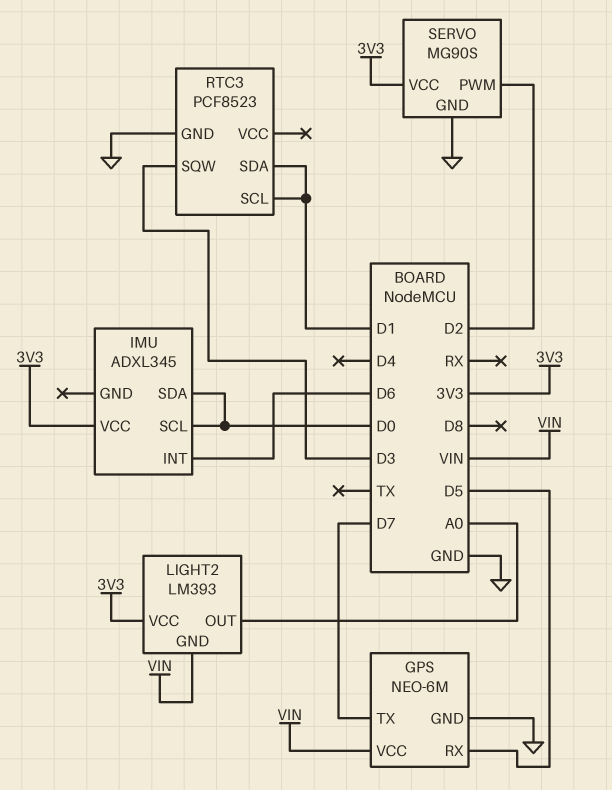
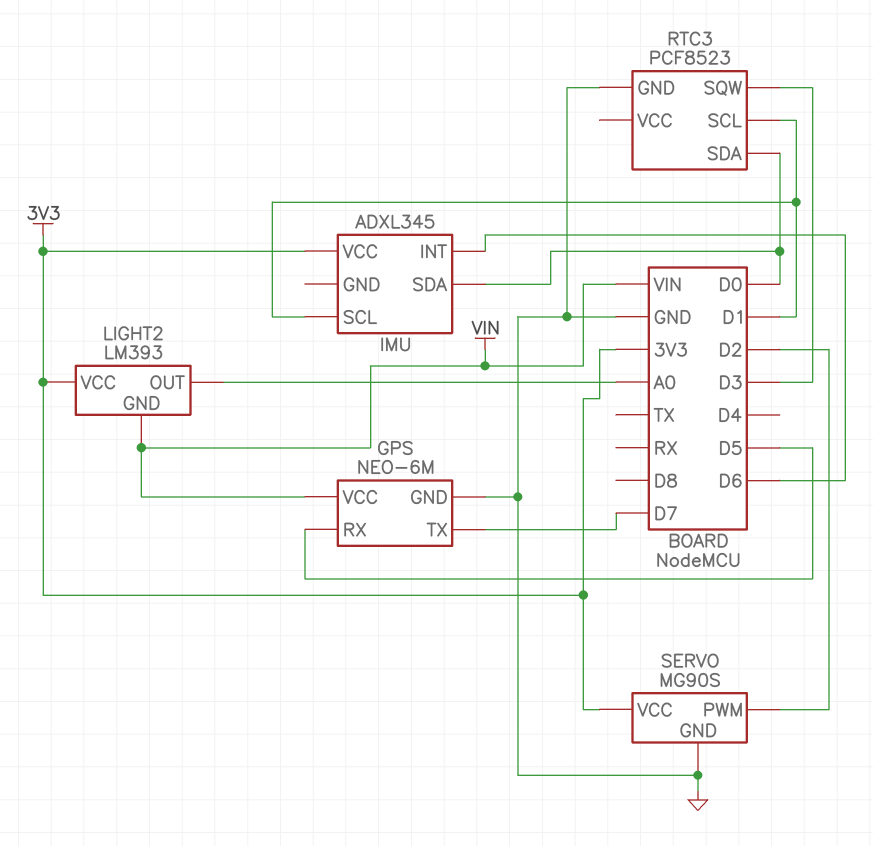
IMU pin SCL: D0 -> D1
RTC3 pin SDA: D1 -> D0

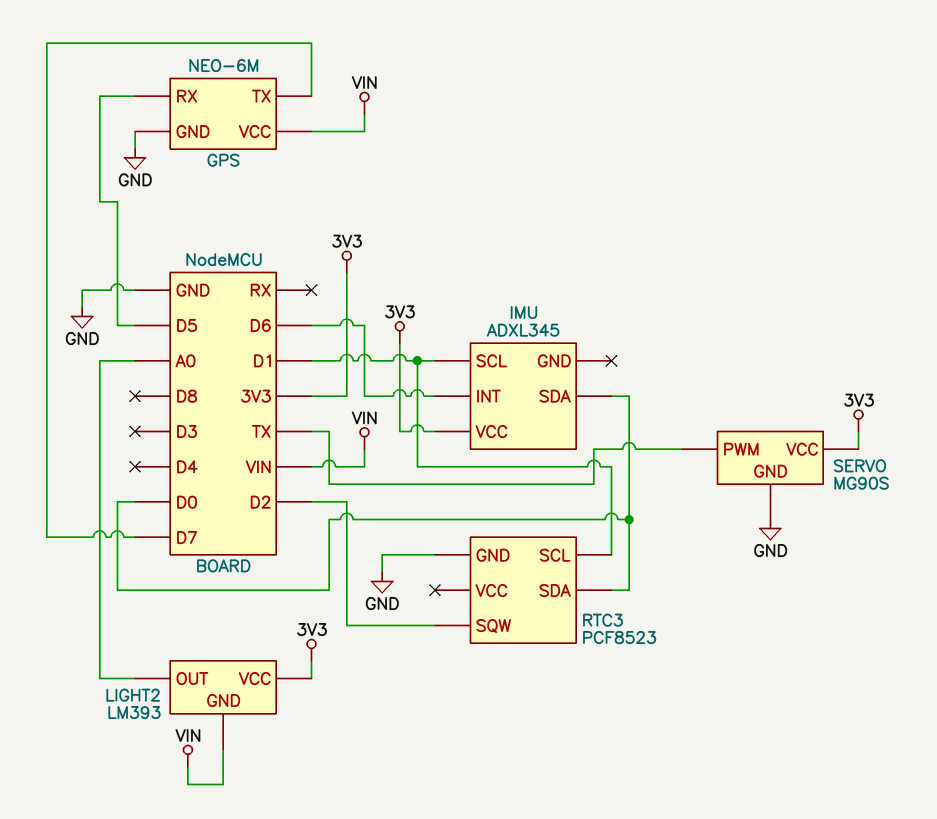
RTC3 pin SQW: D3 -> D2
SERVO pin PWM: D2 -> TX

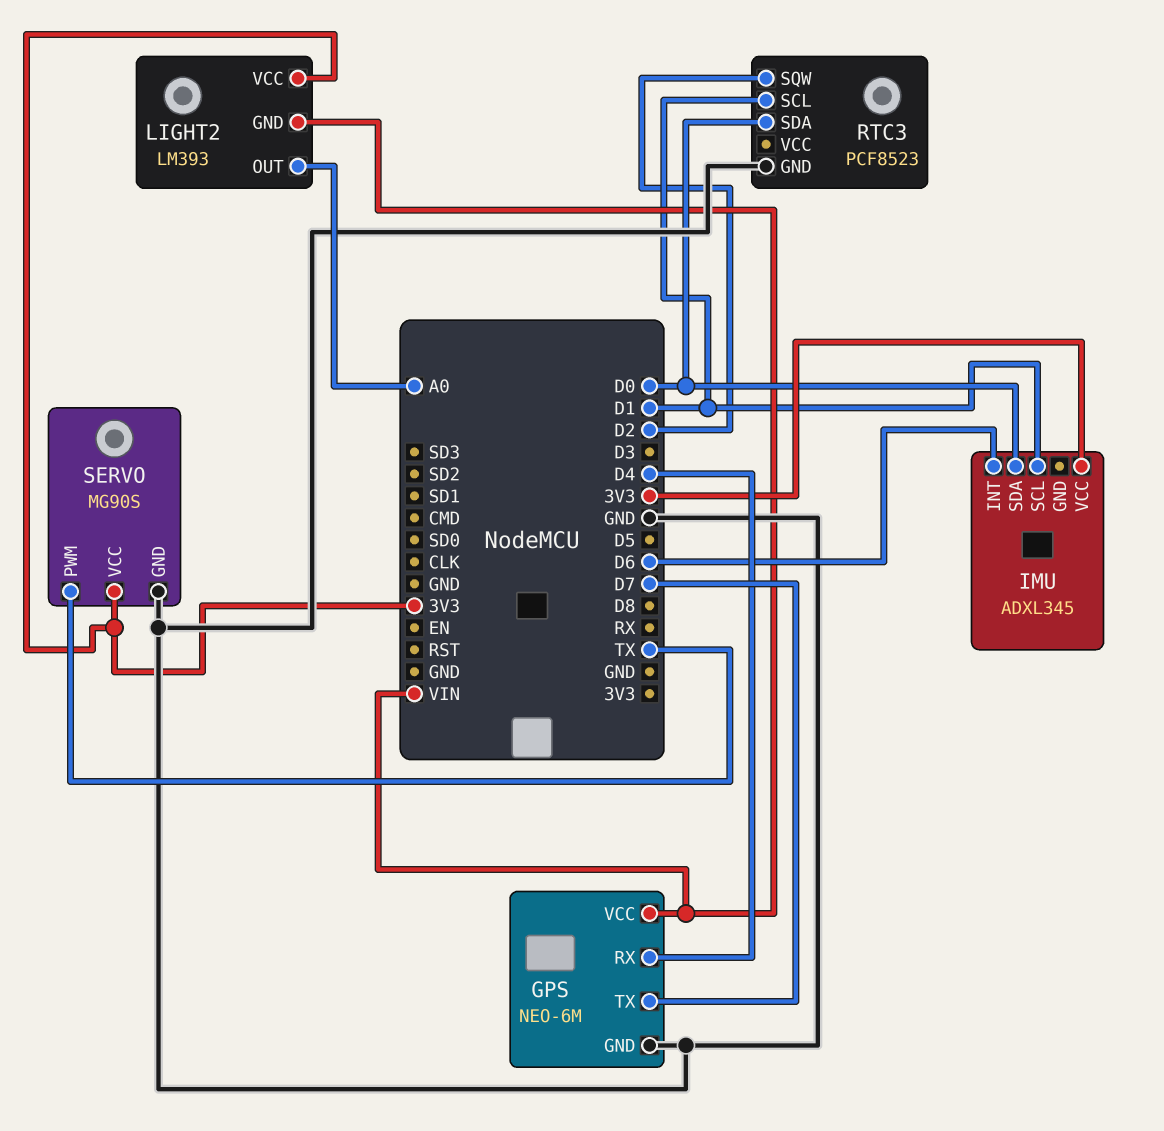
GPS pin RX: D5 -> D4

